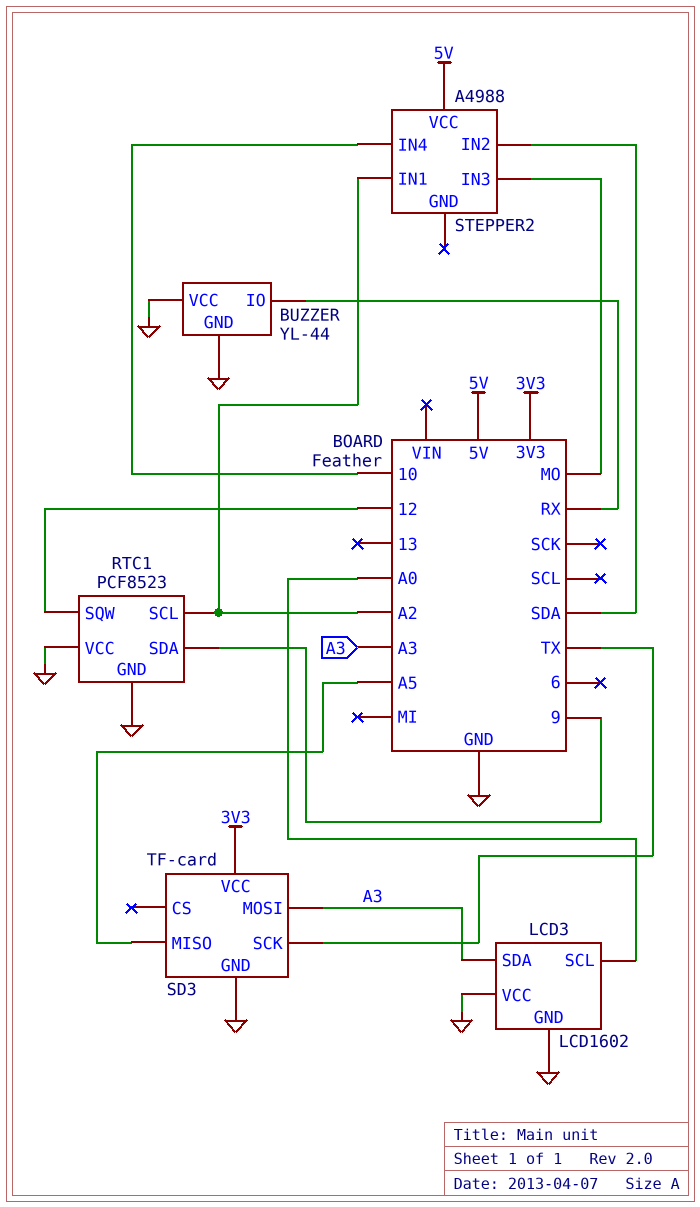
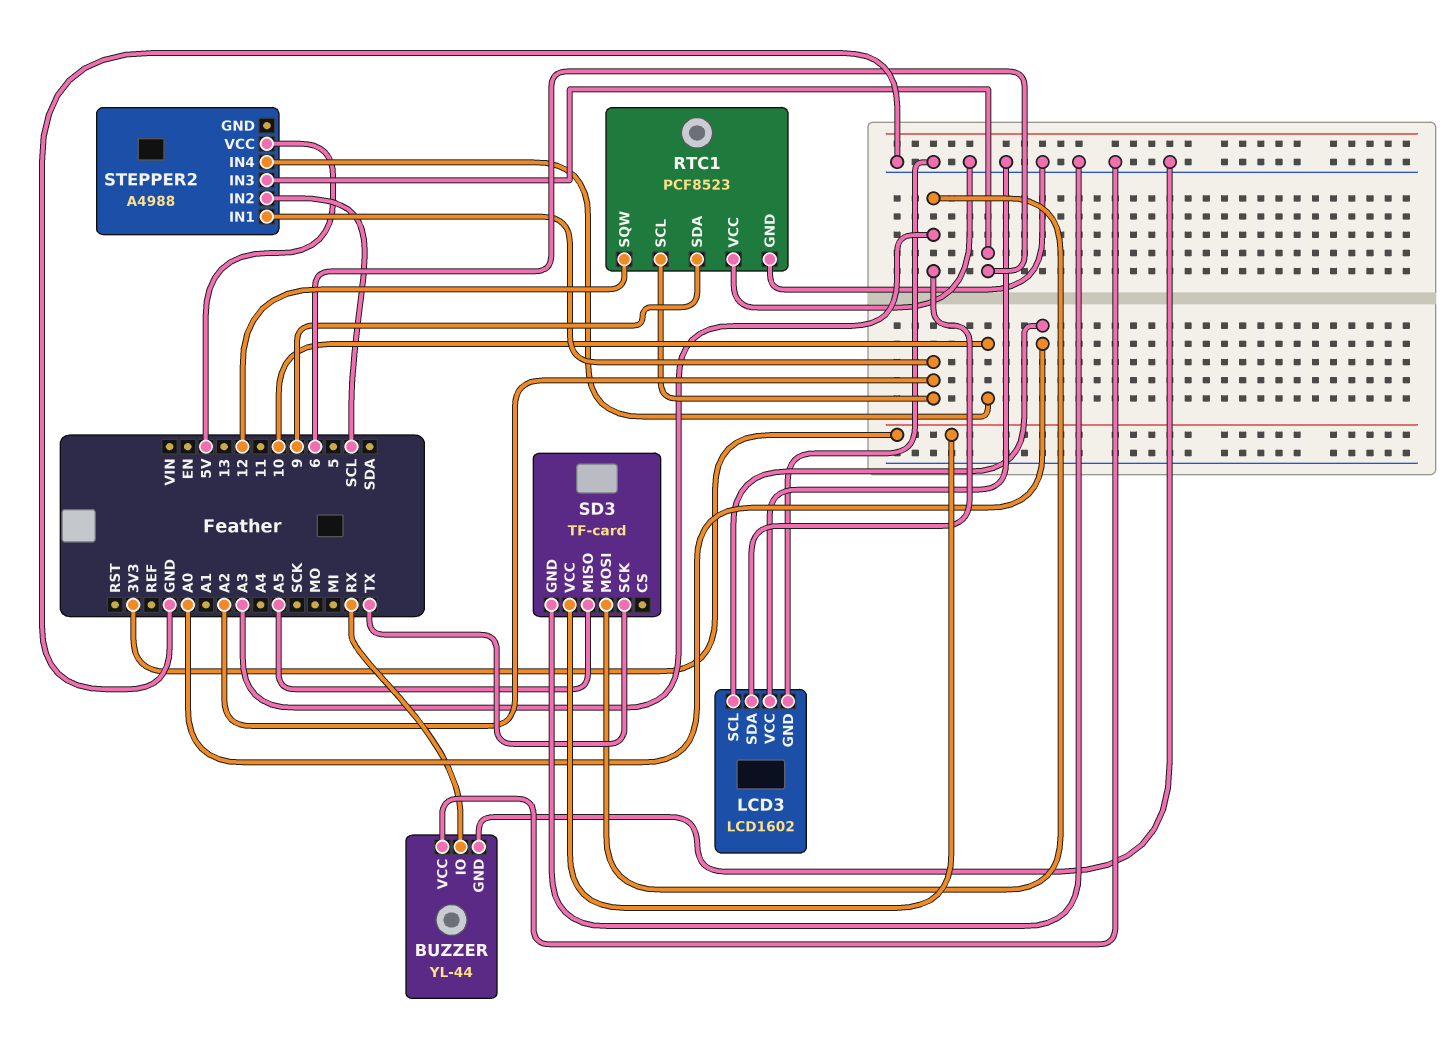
STEPPER2 pin IN2: SDA -> SCL
STEPPER2 pin IN3: MO -> 6

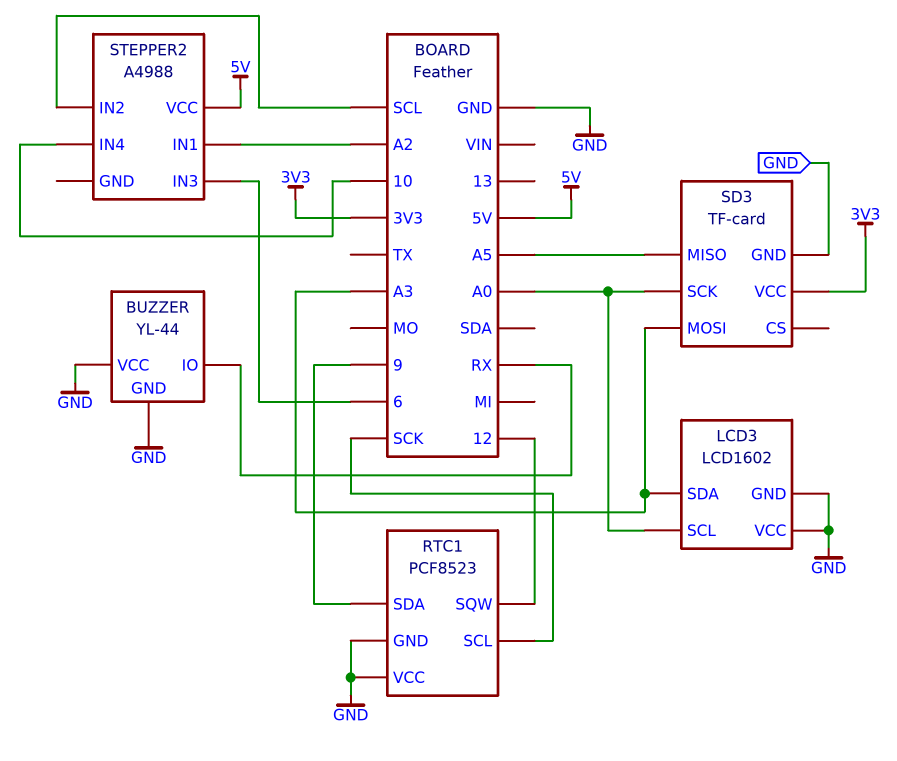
RTC1 pin SCL: A2 -> SCK
SD3 pin SCK: TX -> A0

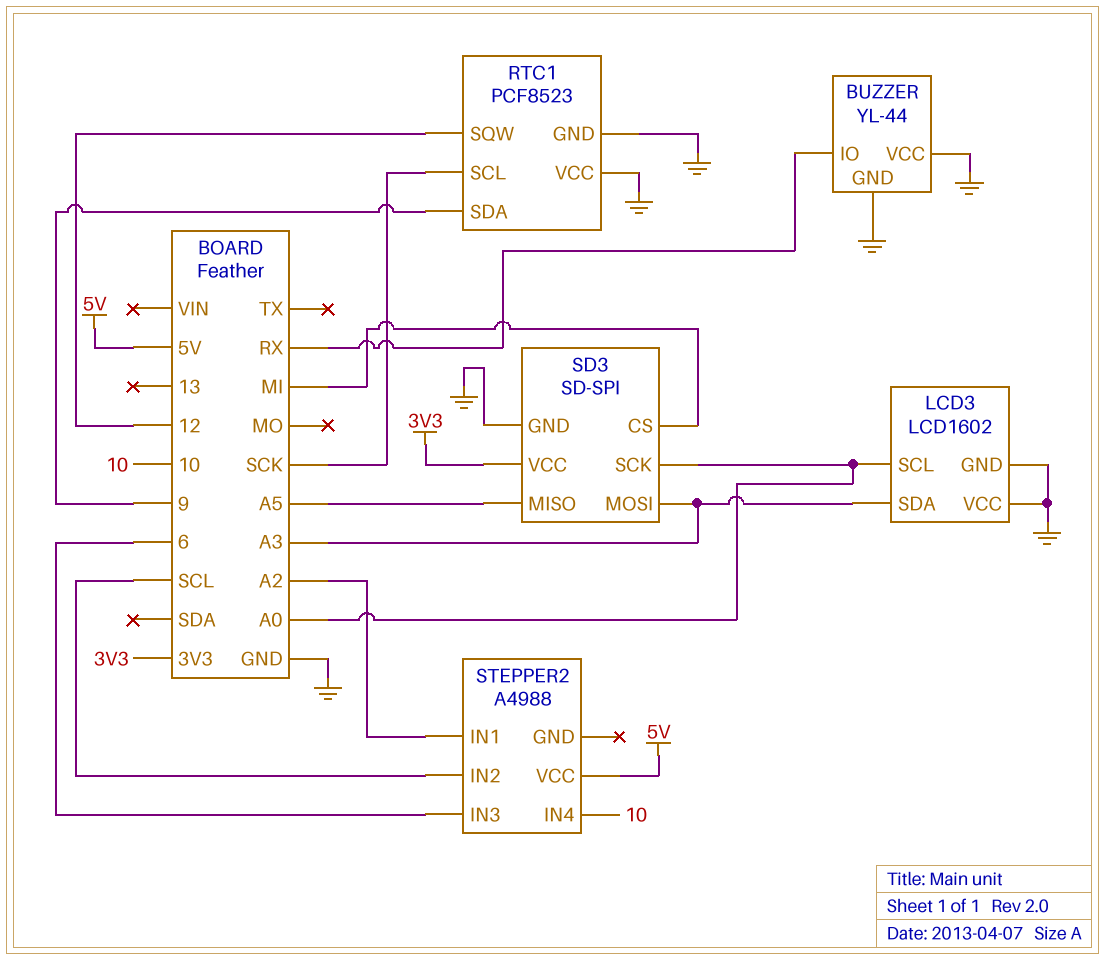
SD3: TF-card -> SD-SPI
SD3 pin CS: none -> MI

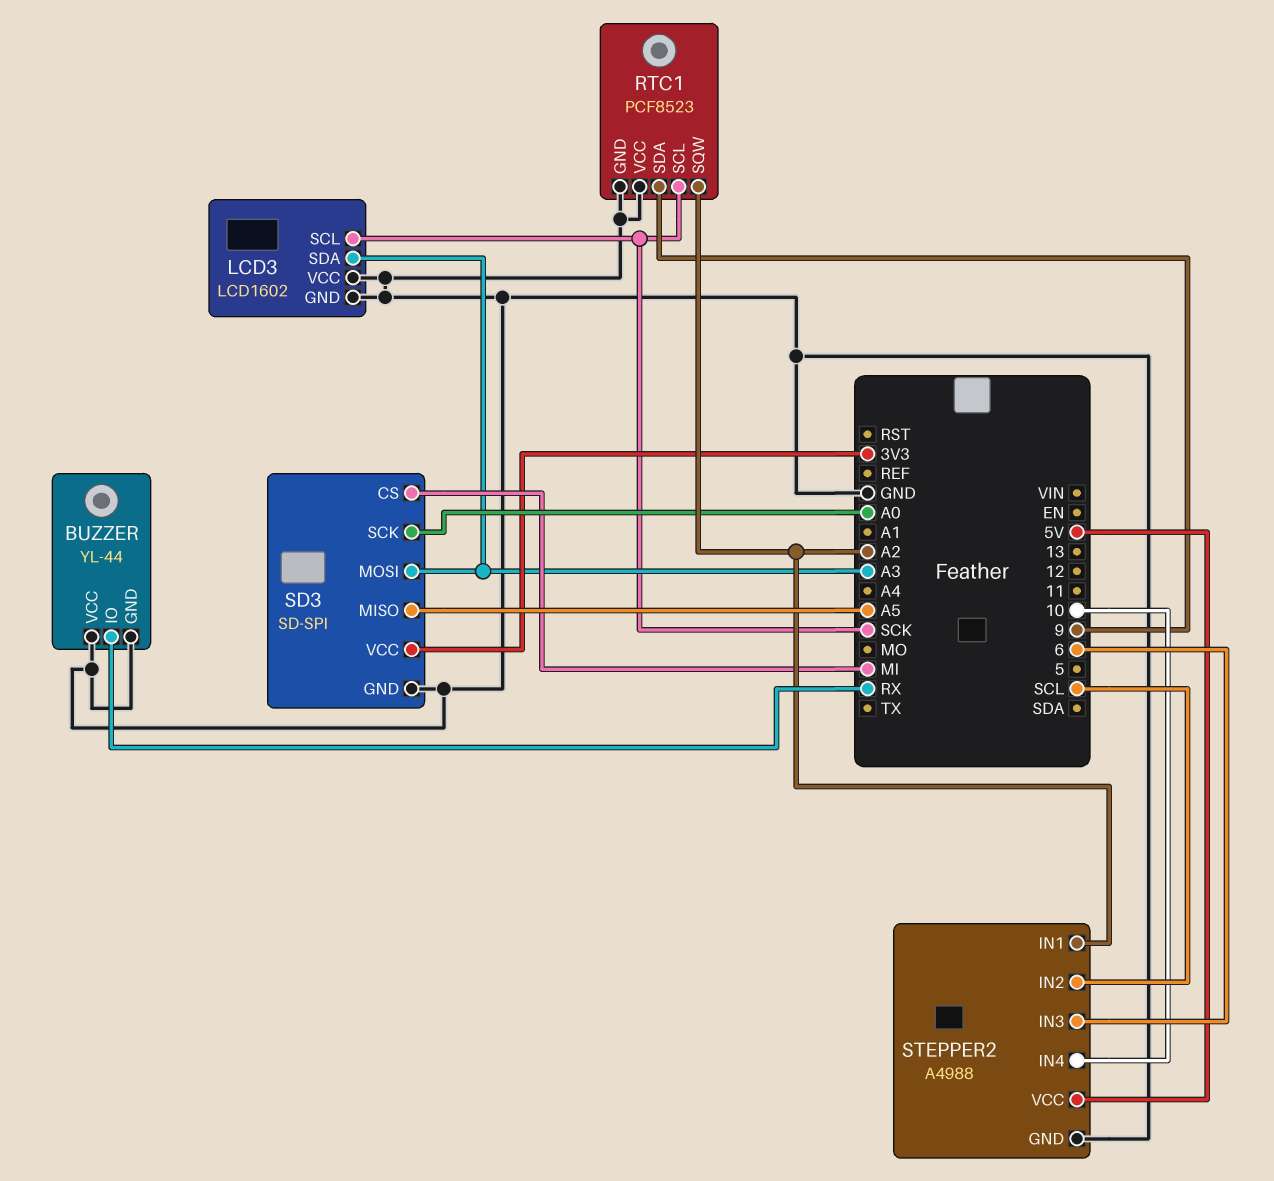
LCD3 pin SCL: A0 -> SCK
RTC1 pin SQW: 12 -> A2
STEPPER2 pin GND: none -> GND

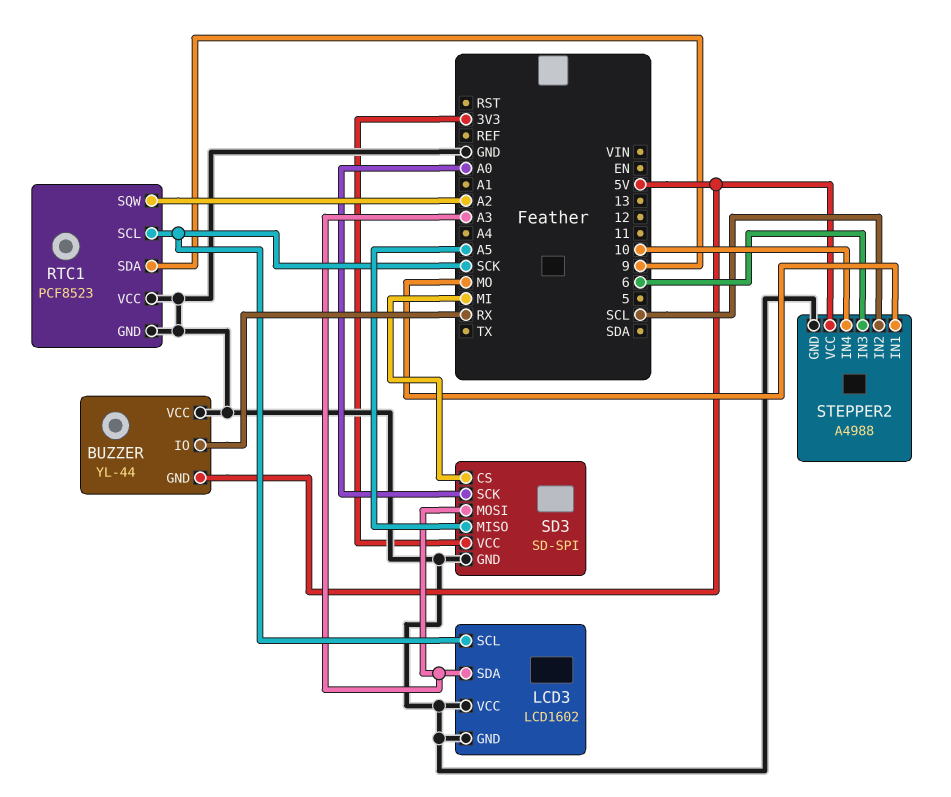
BUZZER pin GND: GND -> 5V
STEPPER2 pin IN1: A2 -> MO

